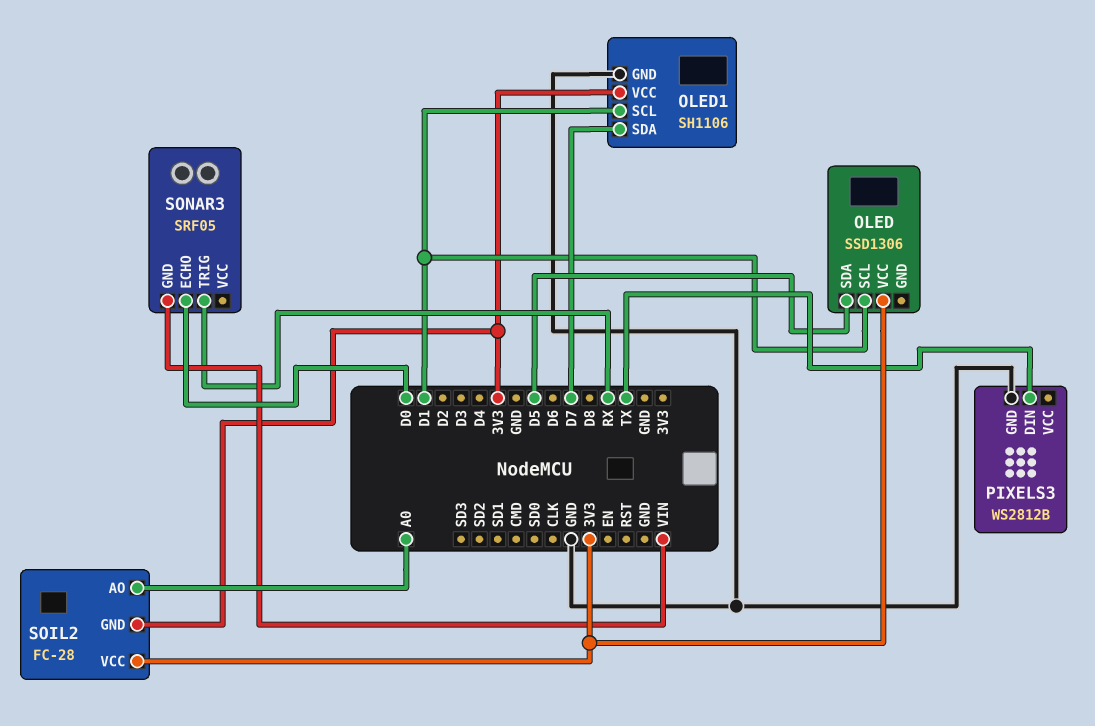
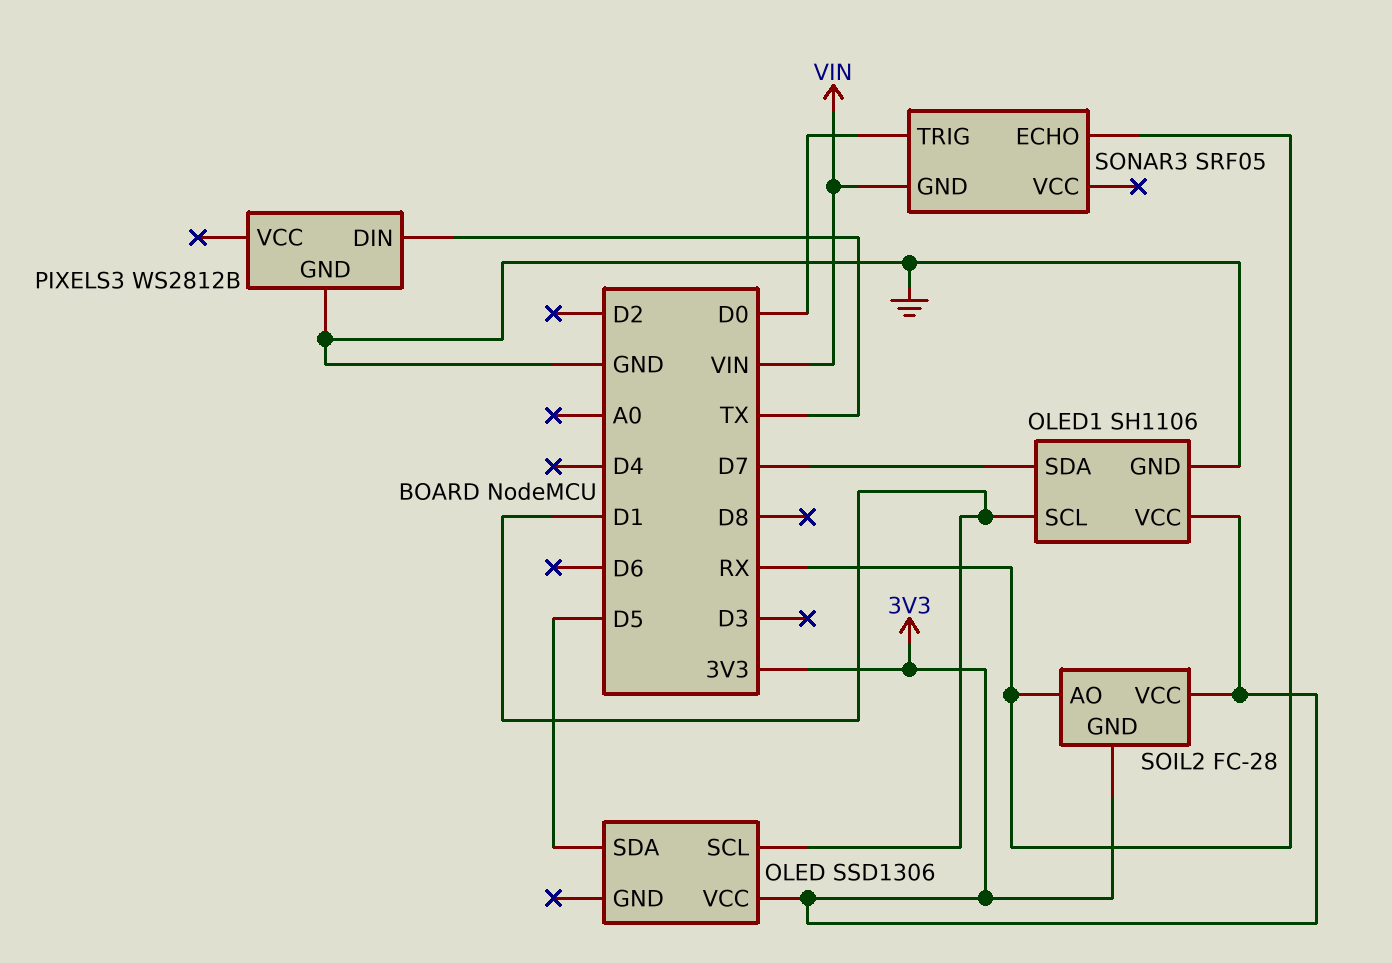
SOIL2 pin AO: A0 -> RX
SONAR3 pin ECHO: D0 -> RX
SONAR3 pin TRIG: RX -> D0

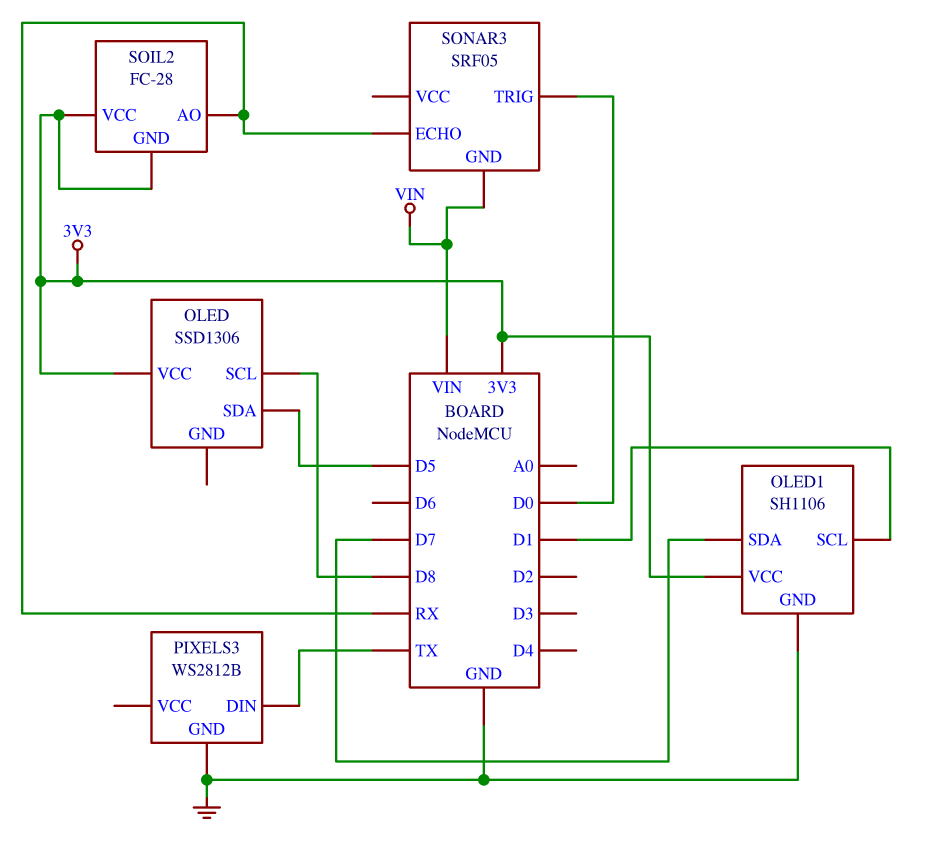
OLED pin SCL: D1 -> D8

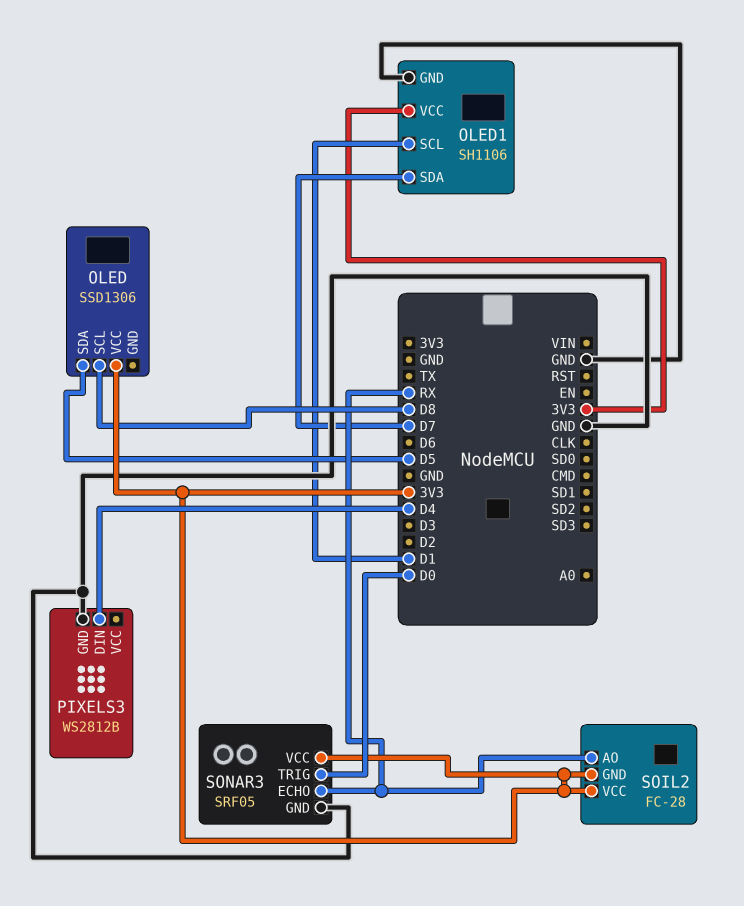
PIXELS3 pin DIN: TX -> D4
SONAR3 pin GND: VIN -> GND
SONAR3 pin VCC: none -> 3V3

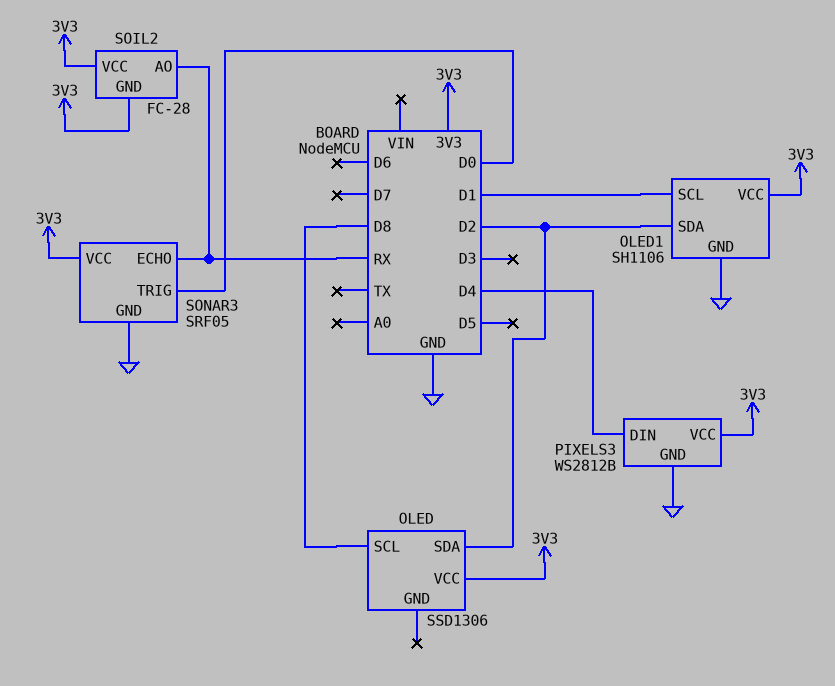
OLED pin SDA: D5 -> D2
OLED1 pin SDA: D7 -> D2
PIXELS3 pin VCC: none -> 3V3

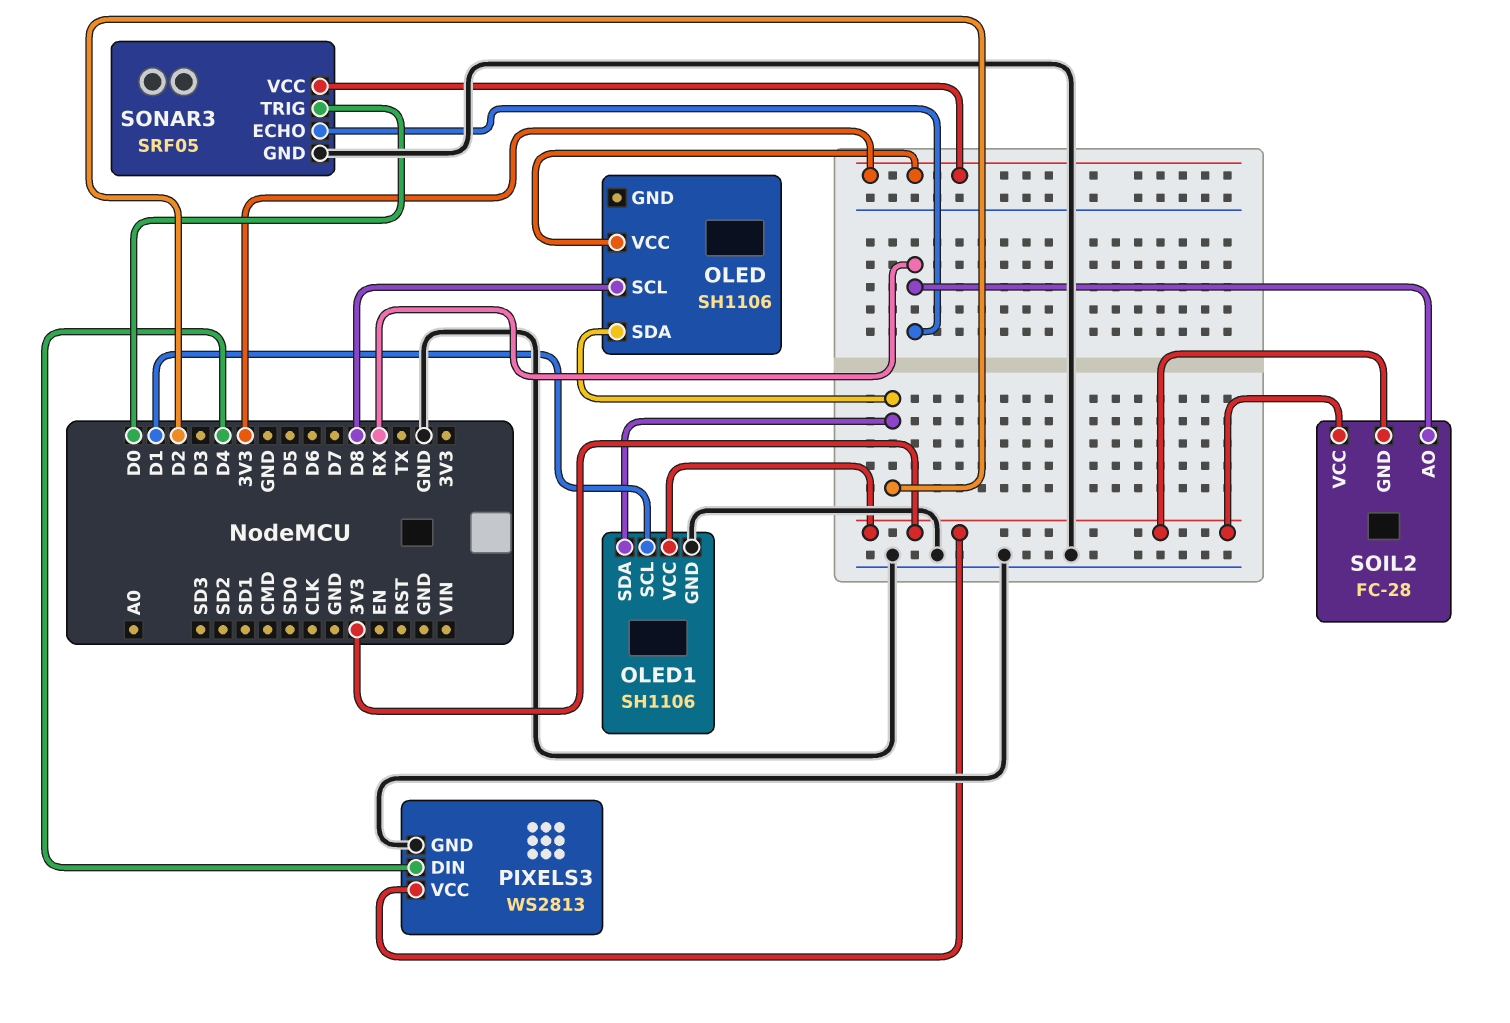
OLED: SSD1306 -> SH1106
PIXELS3: WS2812B -> WS2813

